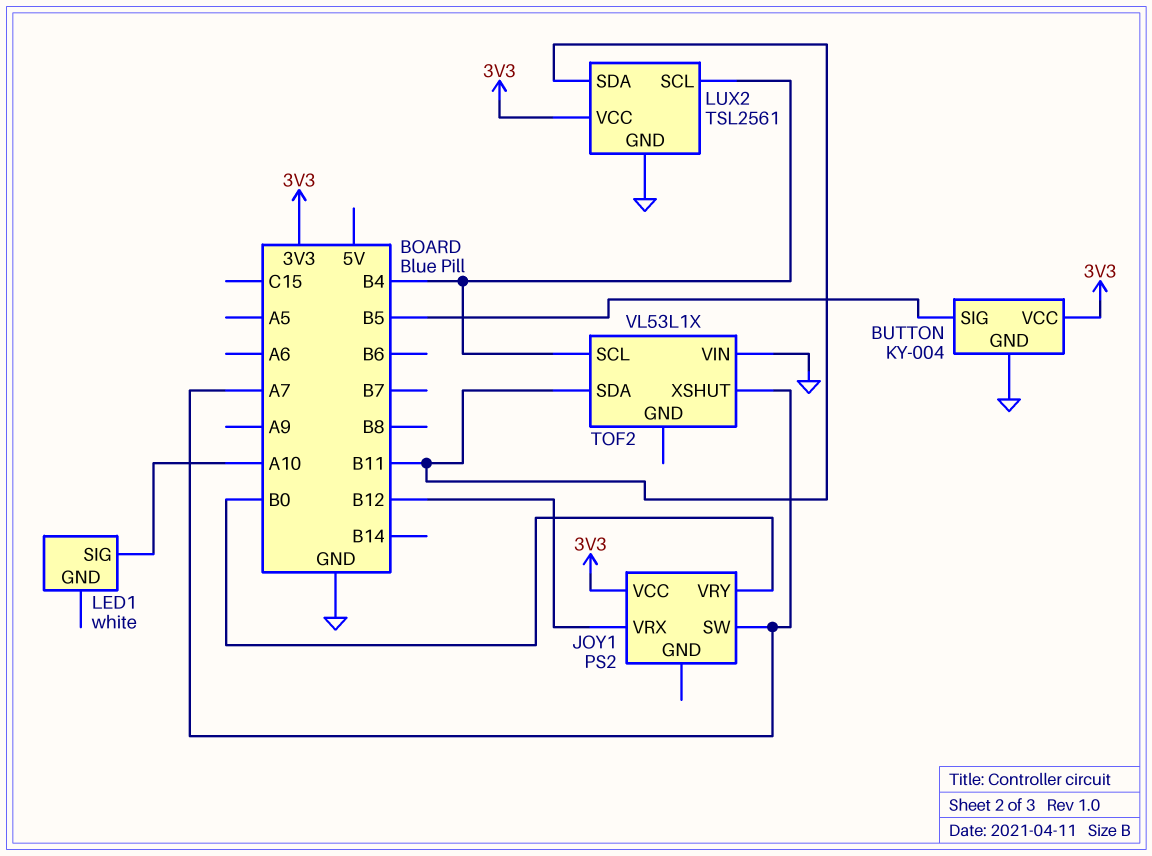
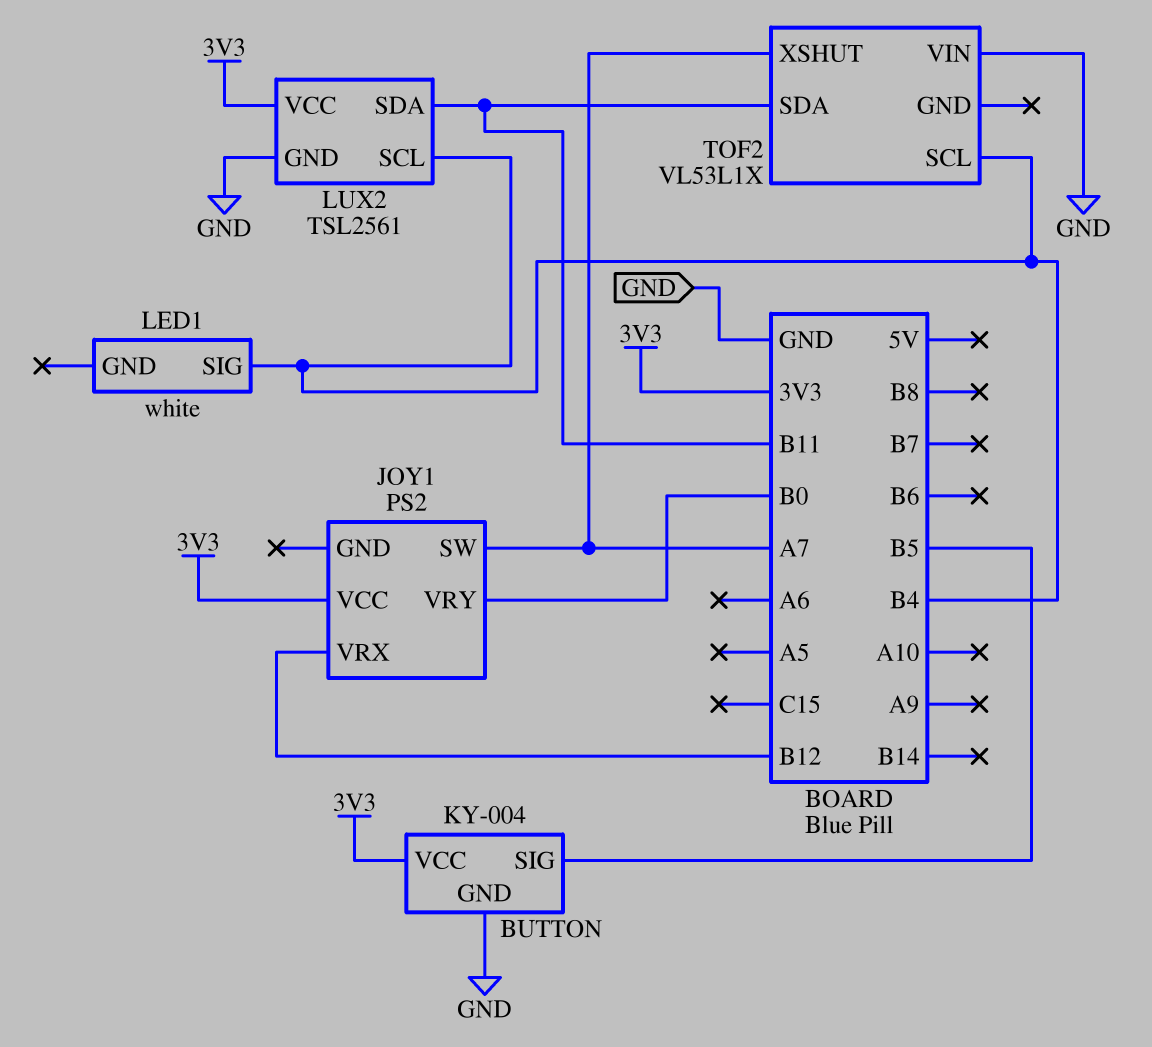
LED1 pin SIG: A10 -> B4

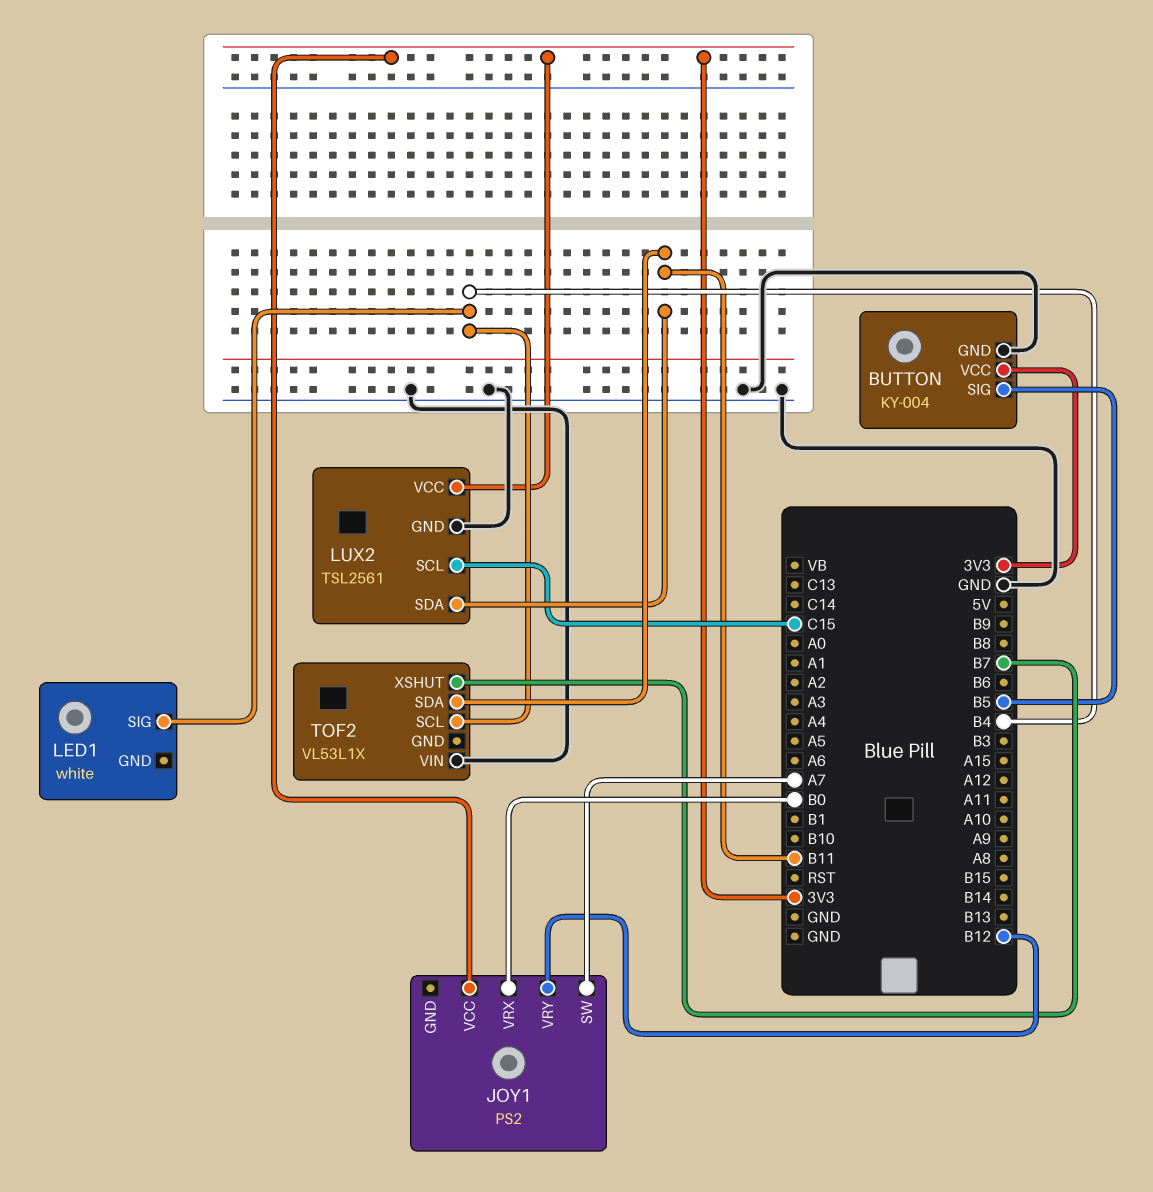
JOY1 pin VRX: B12 -> B0
JOY1 pin VRY: B0 -> B12
LUX2 pin SCL: B4 -> C15
TOF2 pin XSHUT: A7 -> B7

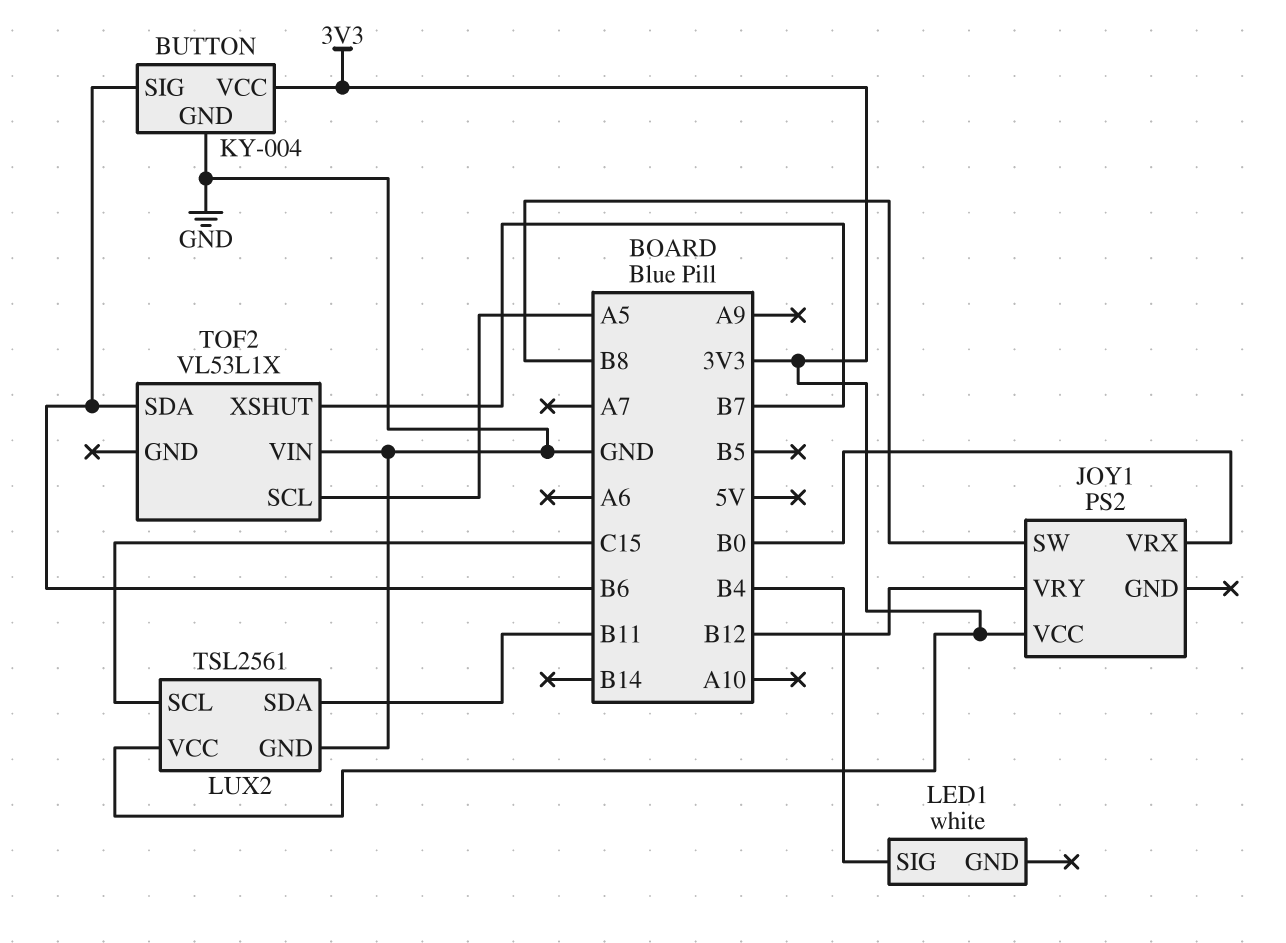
BUTTON pin SIG: B5 -> B6
JOY1 pin SW: A7 -> B8
TOF2 pin SCL: B4 -> A5
TOF2 pin SDA: B11 -> B6

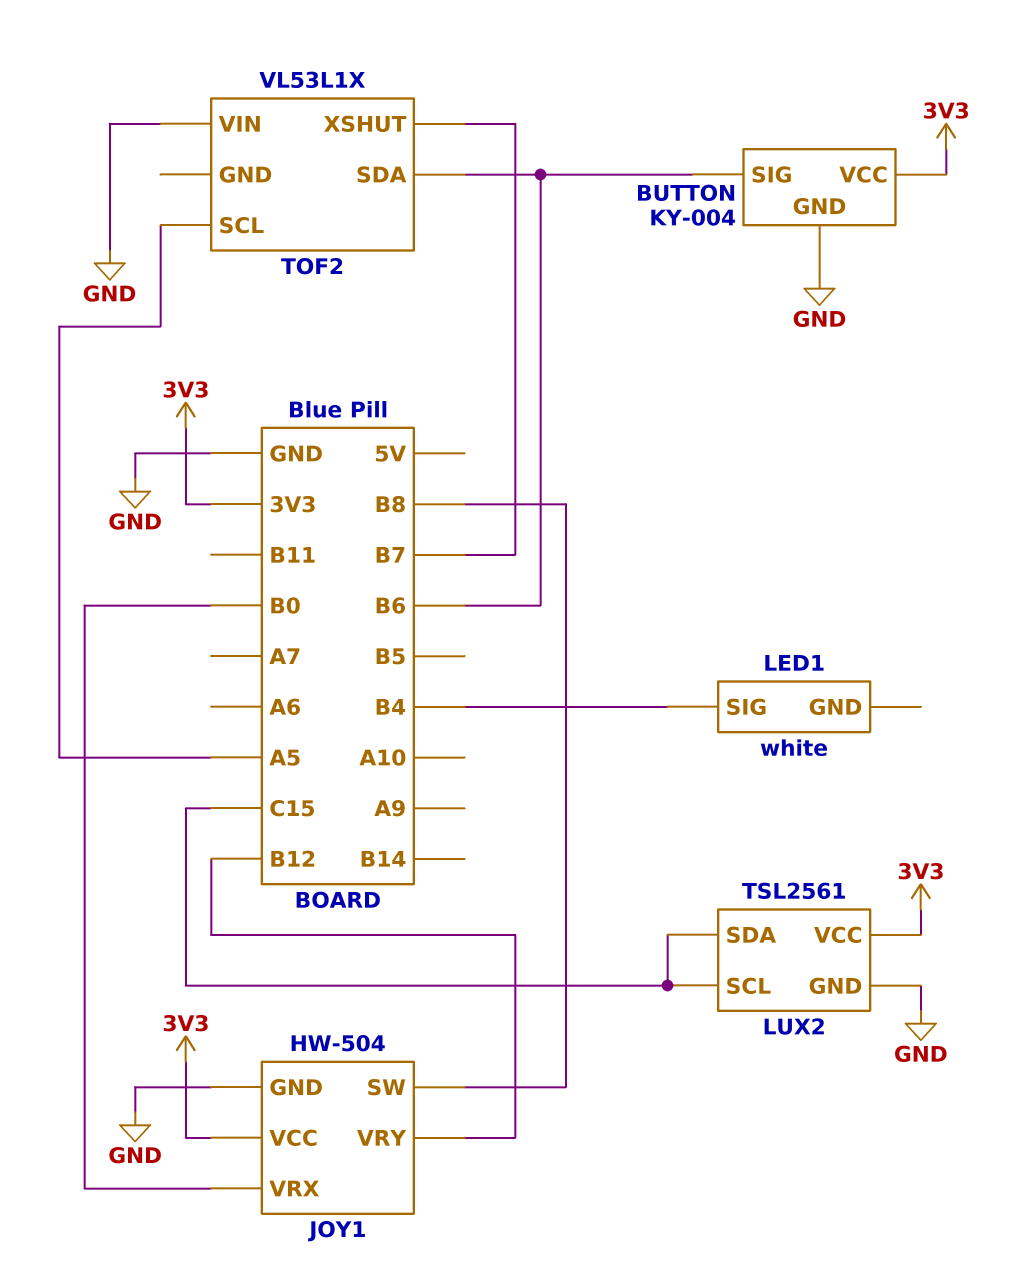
JOY1: PS2 -> HW-504
JOY1 pin GND: none -> GND
LUX2 pin SDA: B11 -> C15

